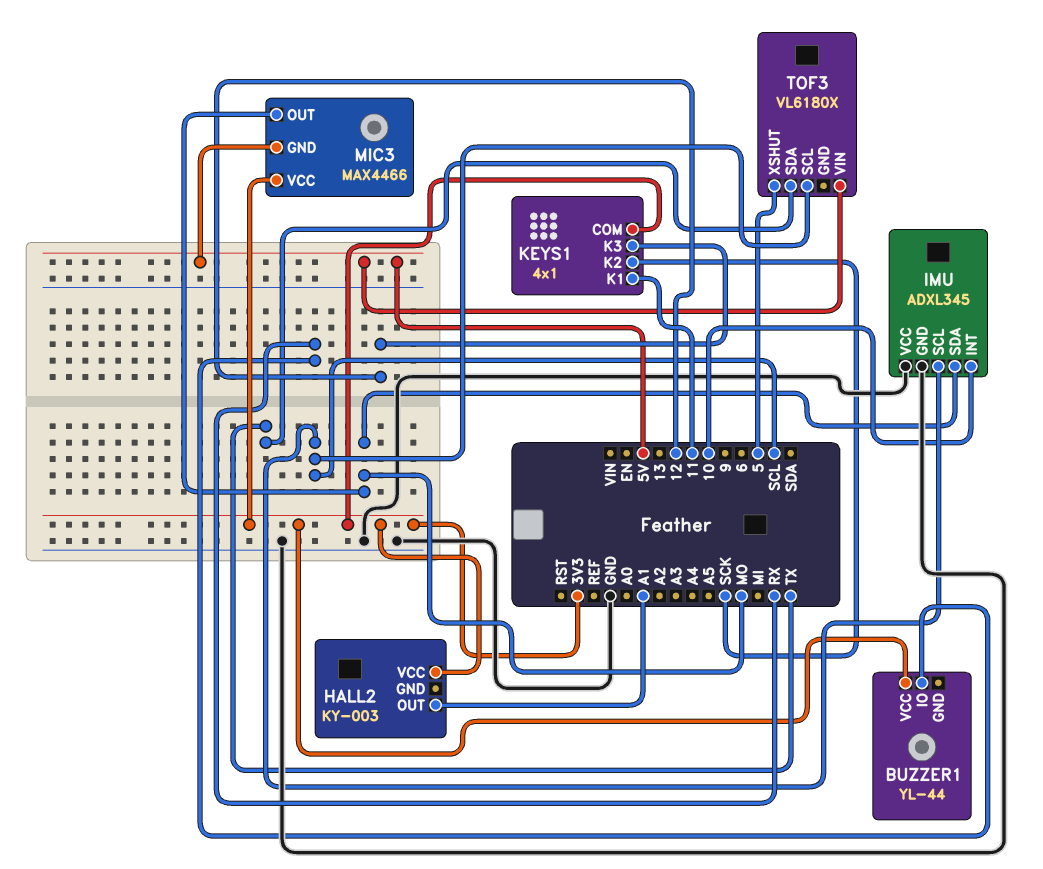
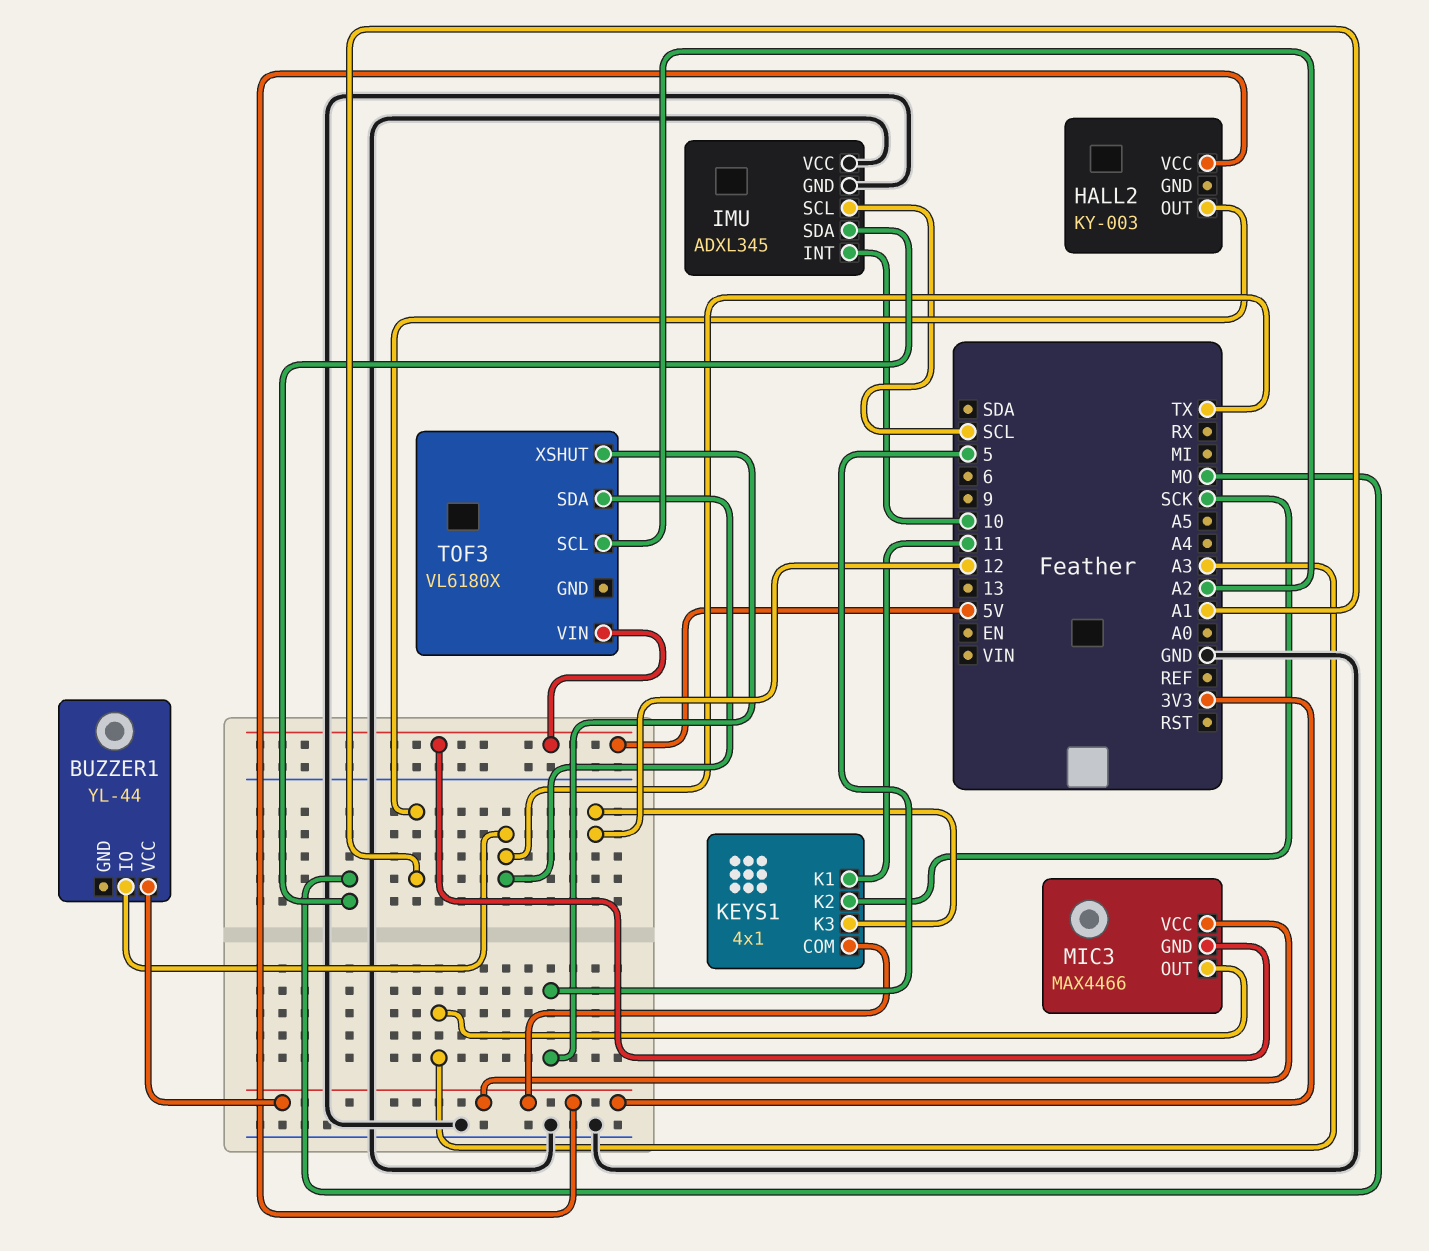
BUZZER1 pin IO: RX -> TX
MIC3 pin OUT: MO -> A3
TOF3 pin SCL: SCL -> A2

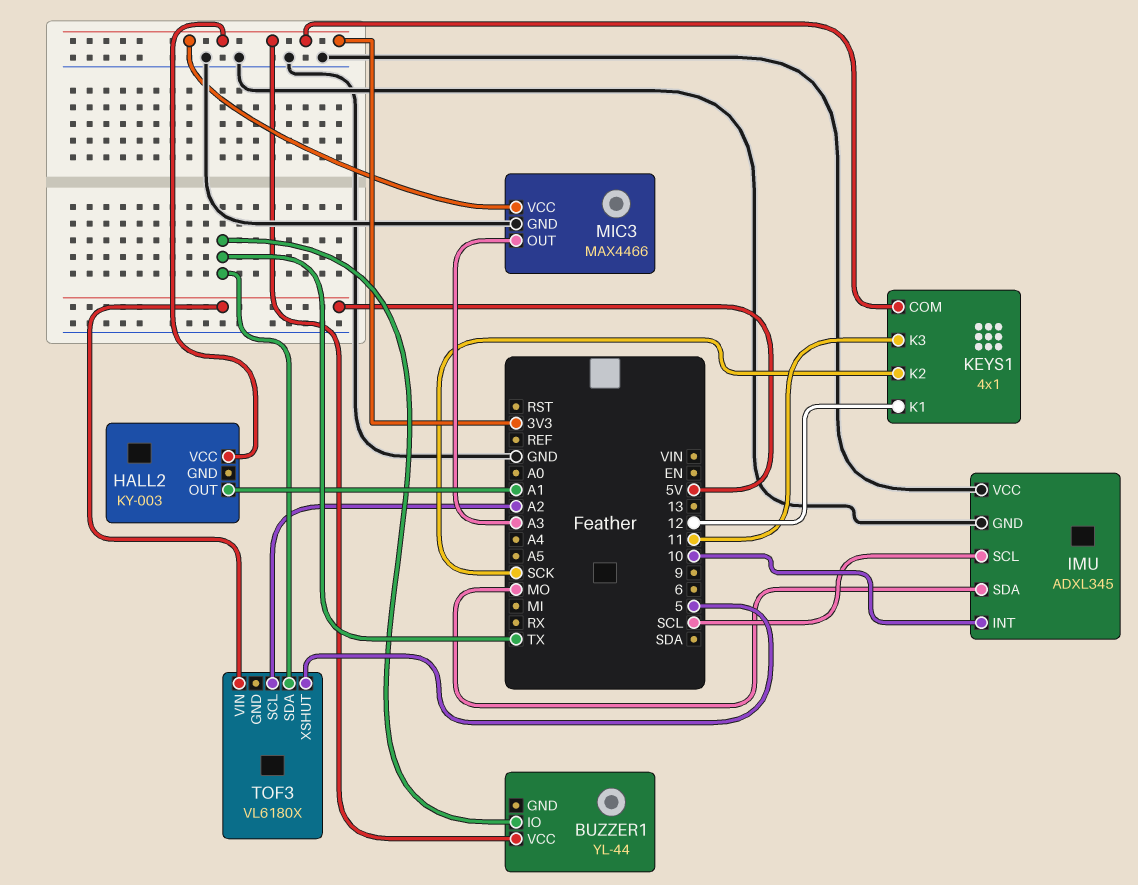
KEYS1 pin K1: 11 -> 12
KEYS1 pin K3: 12 -> 11
MIC3 pin GND: 5V -> GND

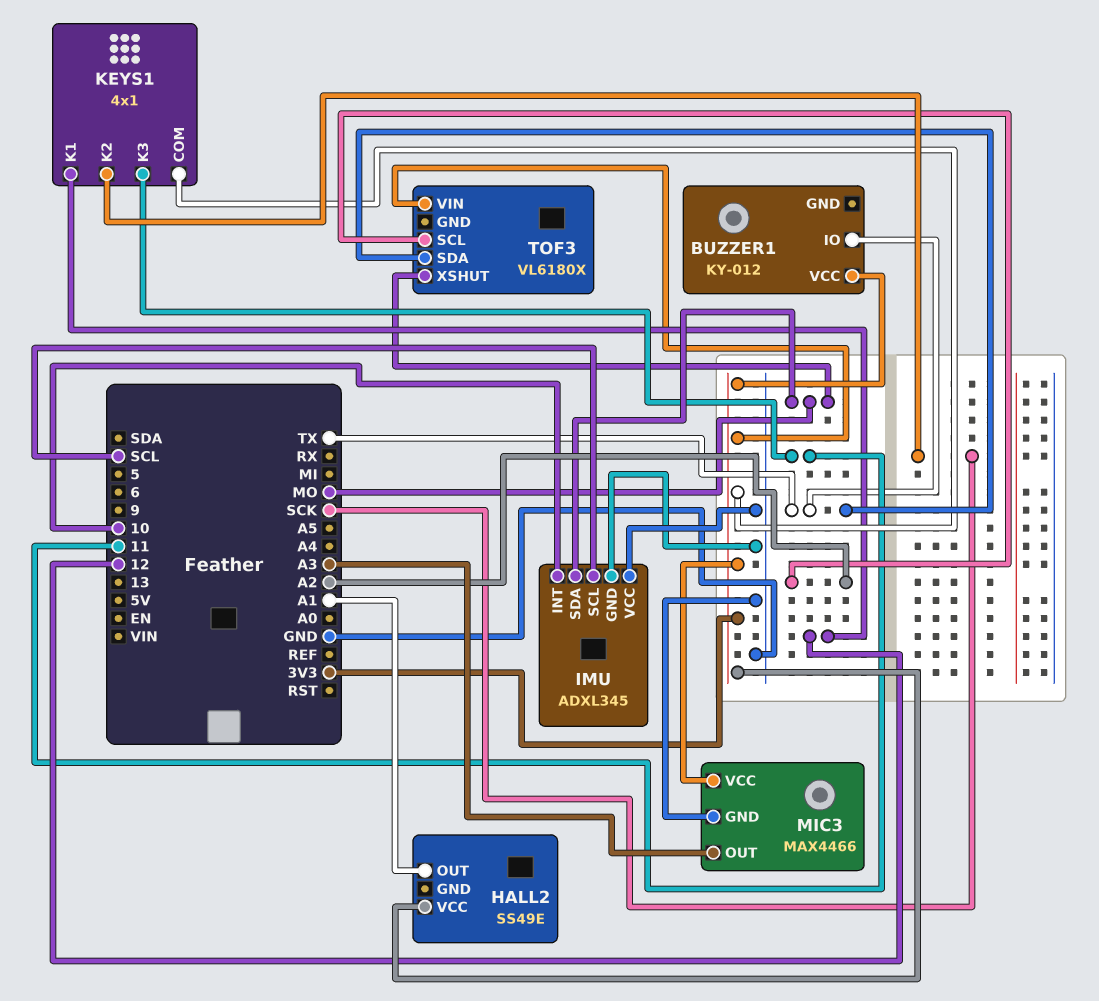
BUZZER1: YL-44 -> KY-012
HALL2: KY-003 -> SS49E
TOF3 pin VIN: 5V -> 3V3
TOF3 pin XSHUT: 5 -> MO

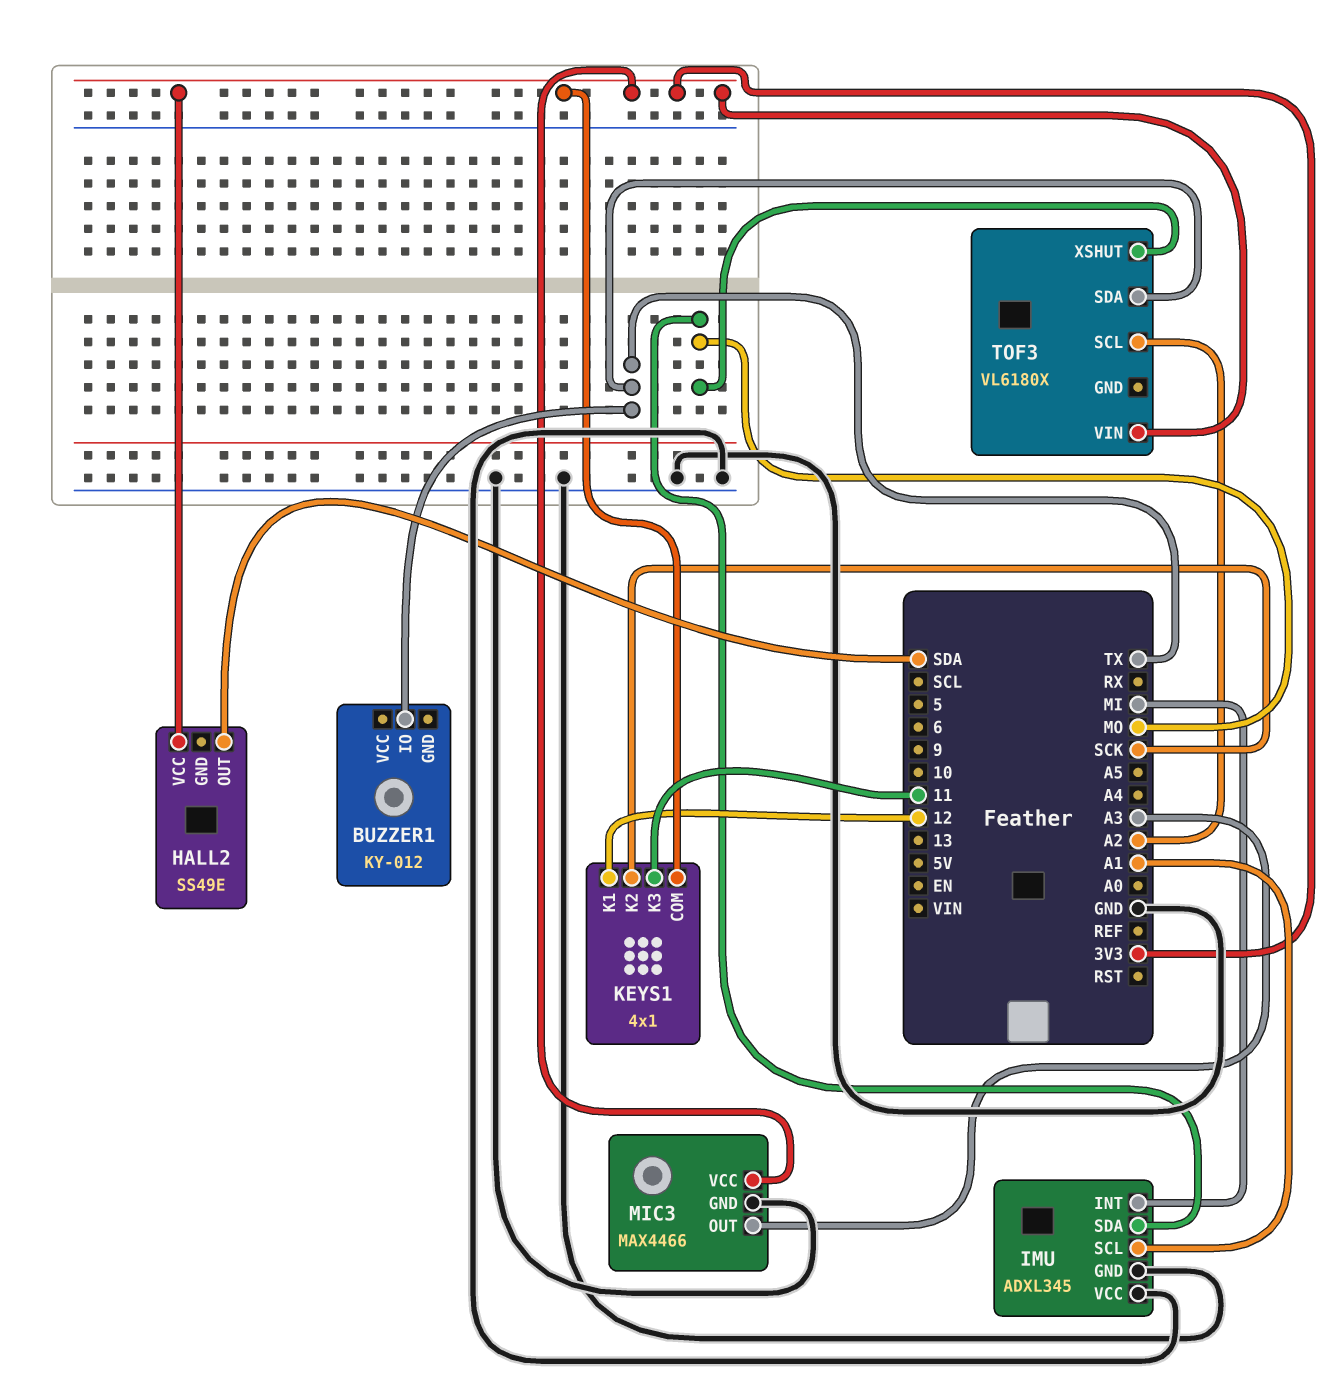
BUZZER1 pin VCC: 3V3 -> none
HALL2 pin OUT: A1 -> SDA
IMU pin INT: 10 -> MI
IMU pin SCL: SCL -> A1

